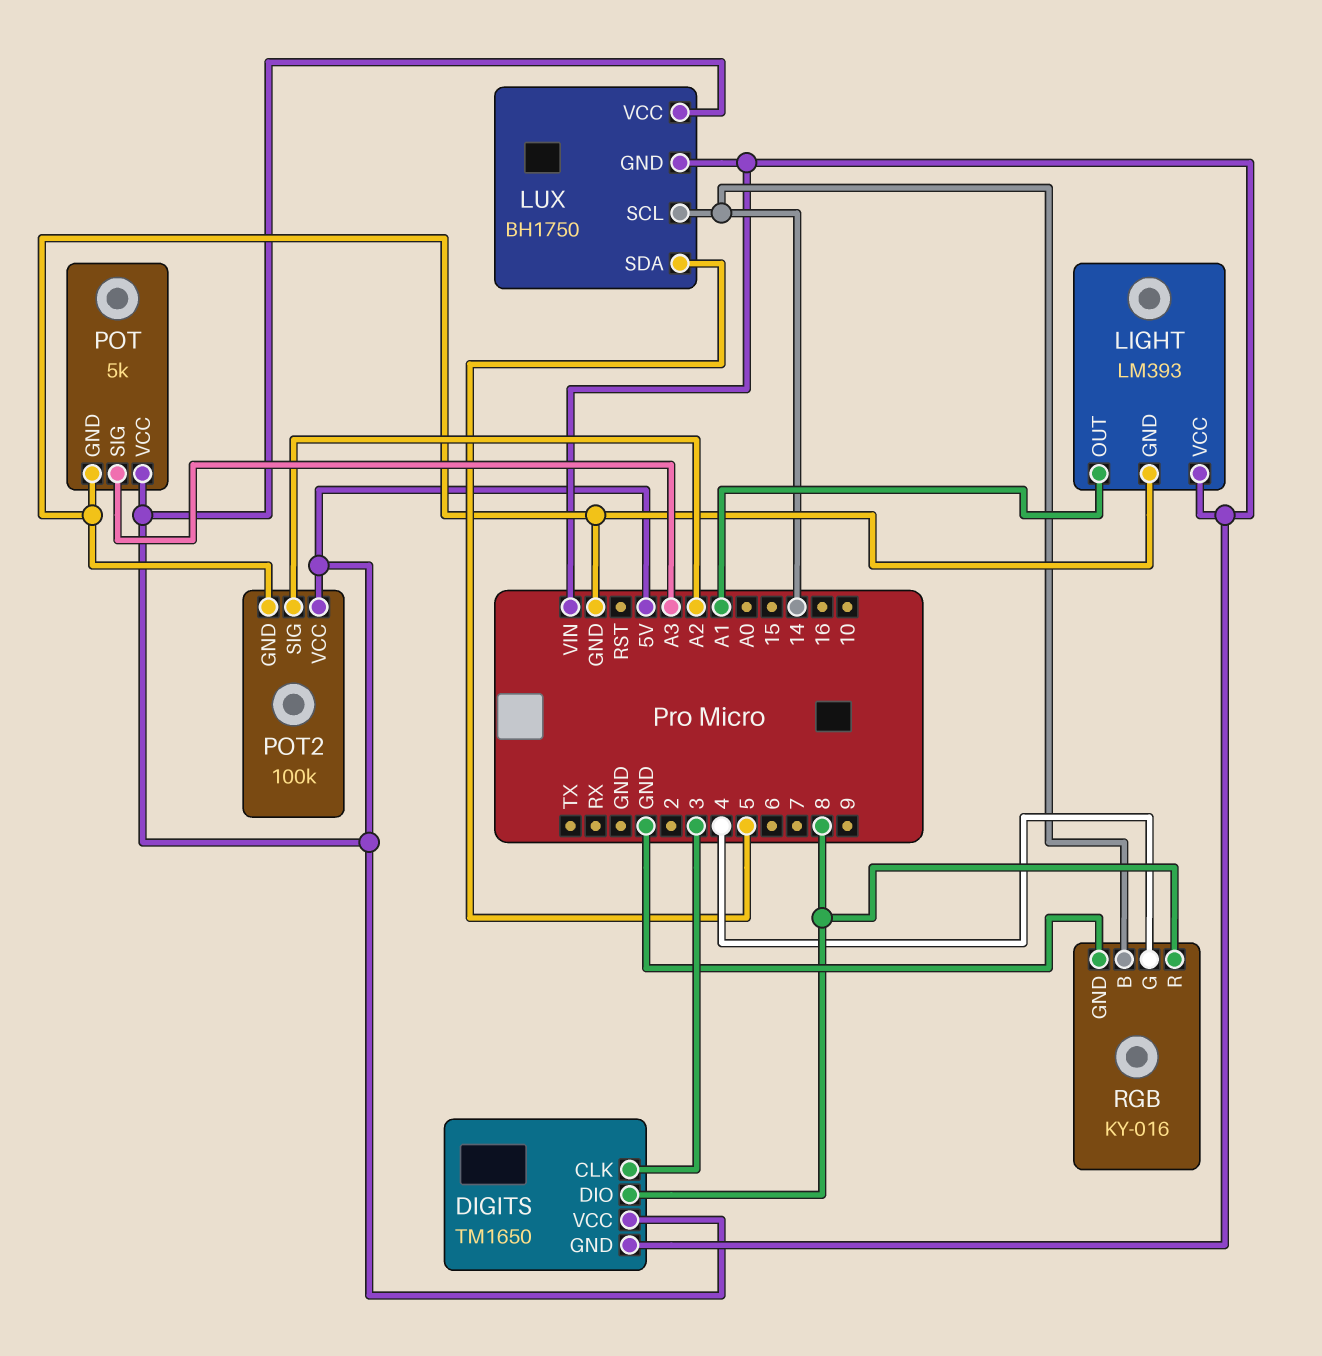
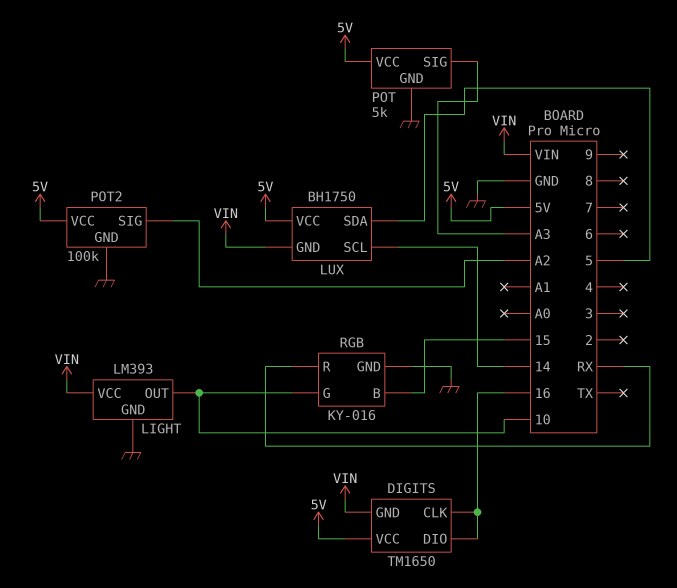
DIGITS pin CLK: 3 -> 16
DIGITS pin DIO: 8 -> 16
LIGHT pin OUT: A1 -> 10
RGB pin B: 14 -> 15
RGB pin G: 4 -> 10
RGB pin R: 8 -> RX

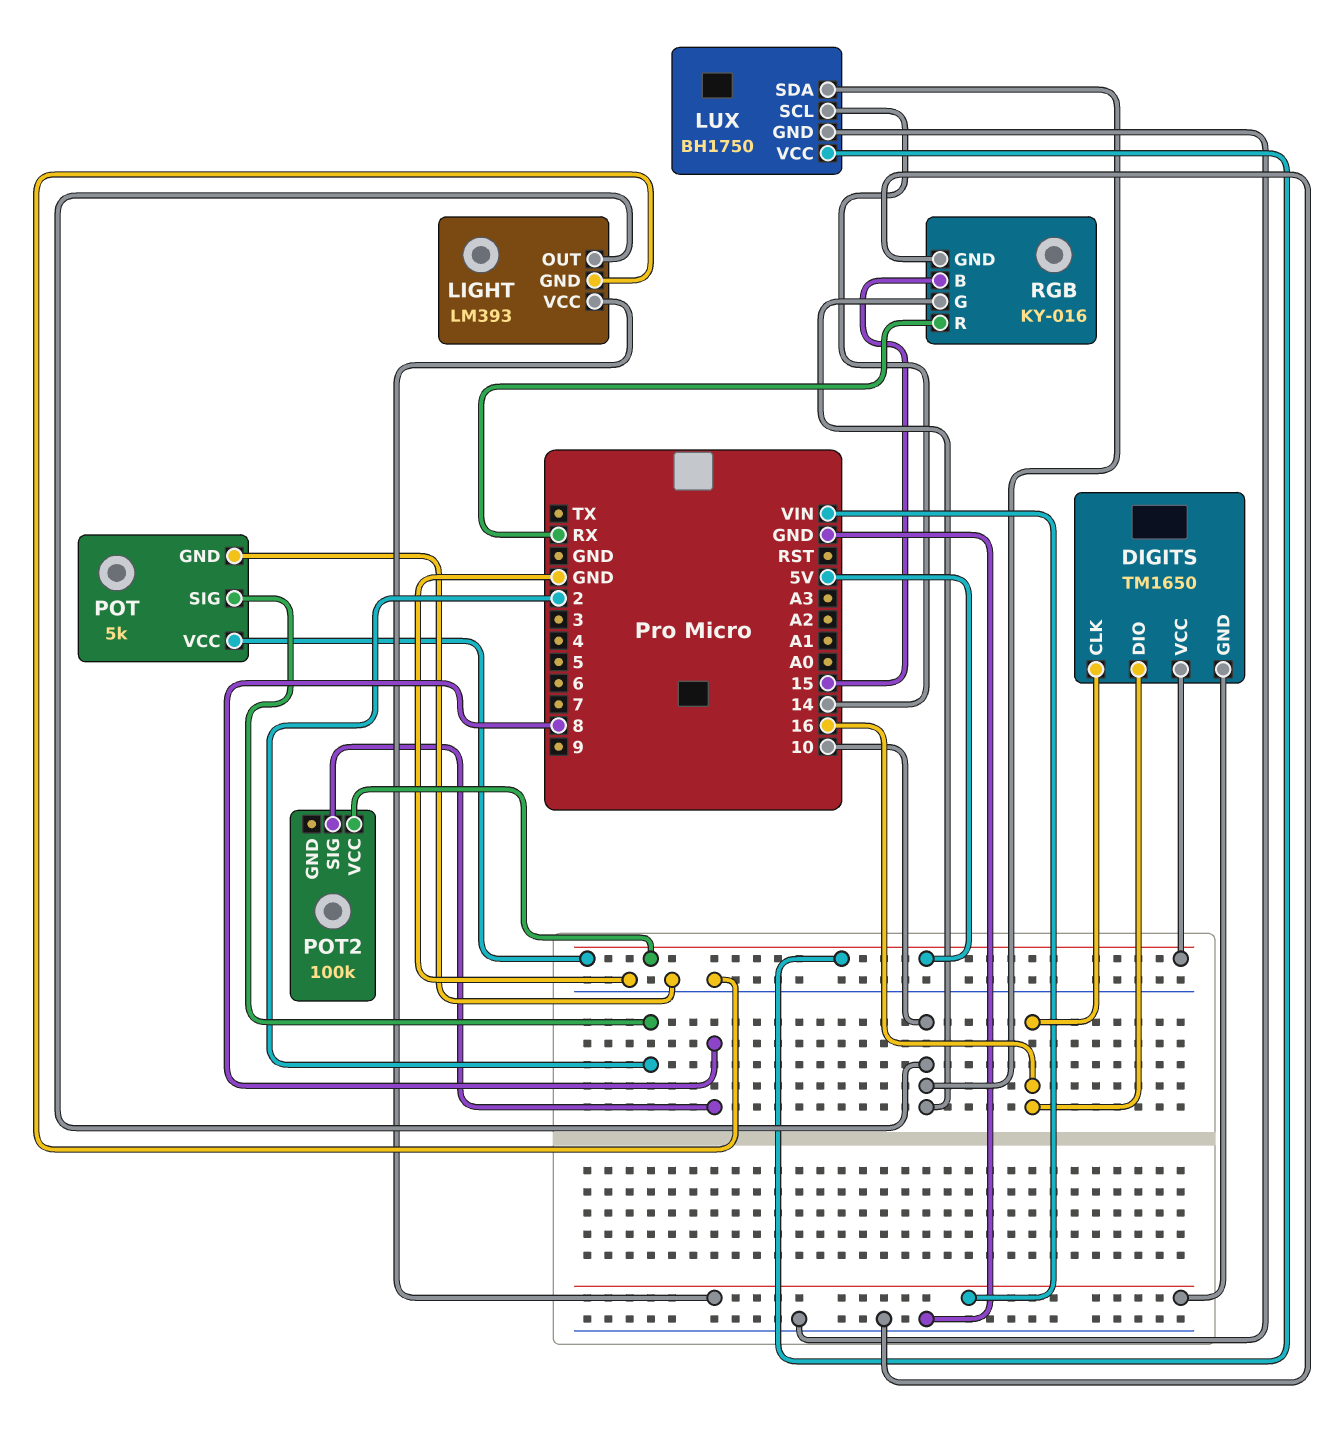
LUX pin GND: VIN -> GND
LUX pin SDA: 5 -> 10
POT pin SIG: A3 -> 2
POT2 pin GND: GND -> none
POT2 pin SIG: A2 -> 8

